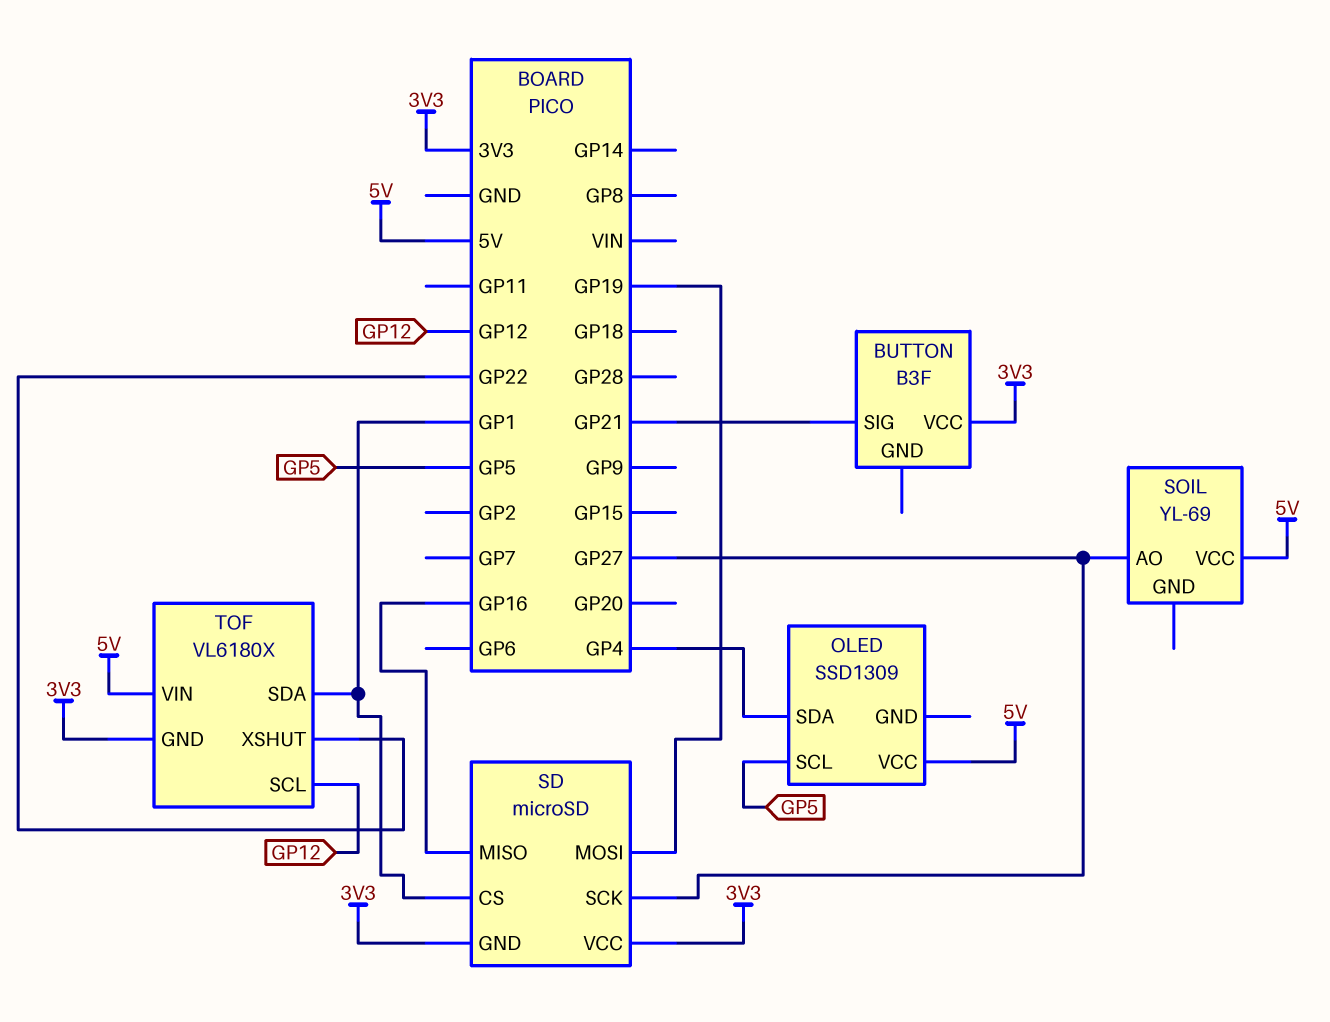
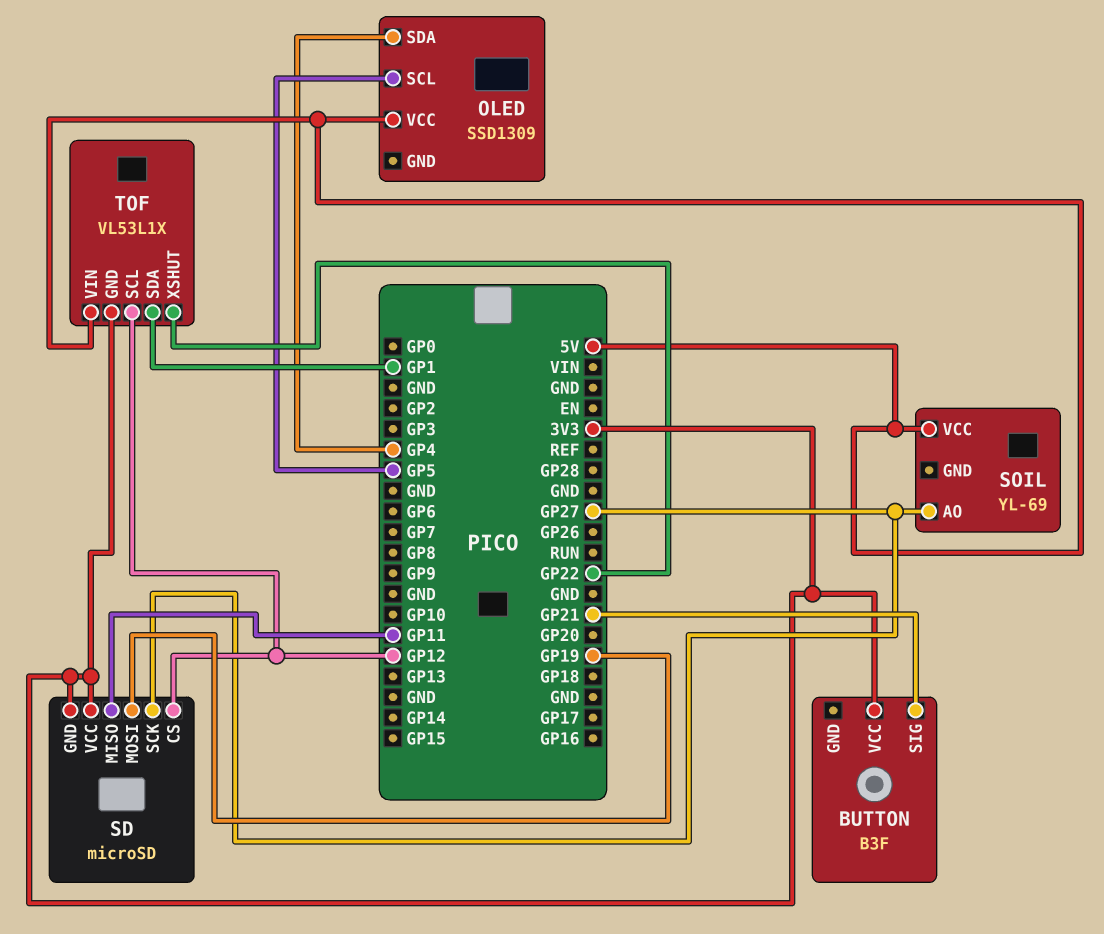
SD pin CS: GP1 -> GP12
SD pin MISO: GP16 -> GP11
TOF: VL6180X -> VL53L1X

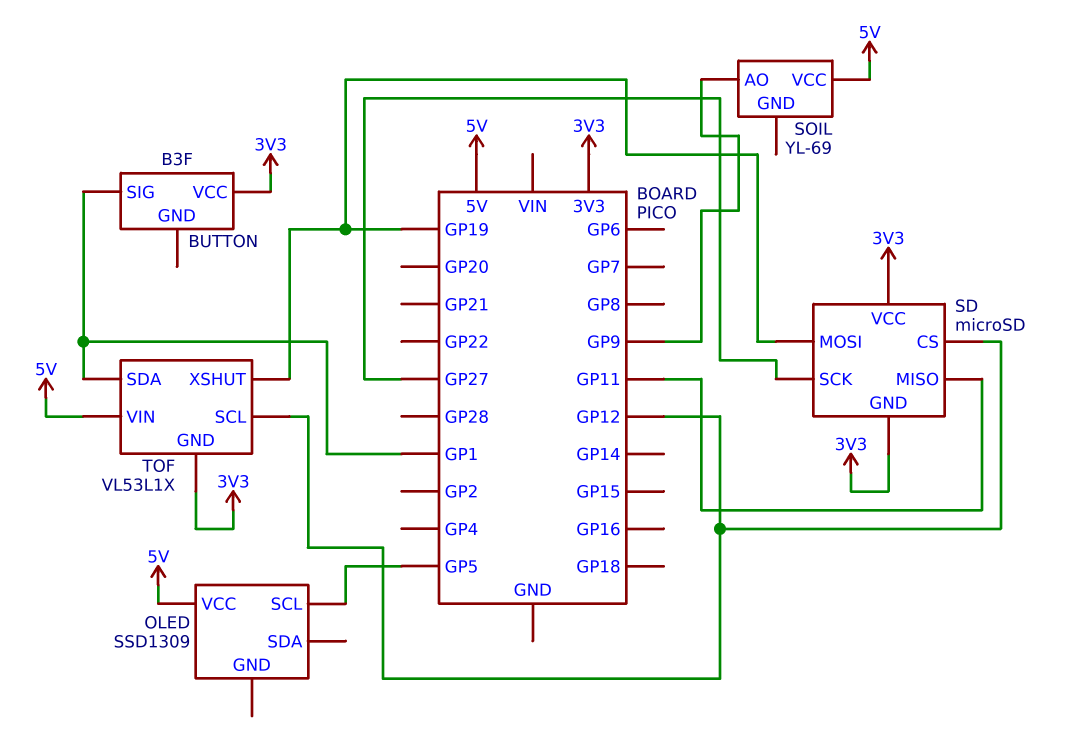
BUTTON pin SIG: GP21 -> GP1
OLED pin SDA: GP4 -> none
SOIL pin AO: GP27 -> GP9
TOF pin XSHUT: GP22 -> GP19

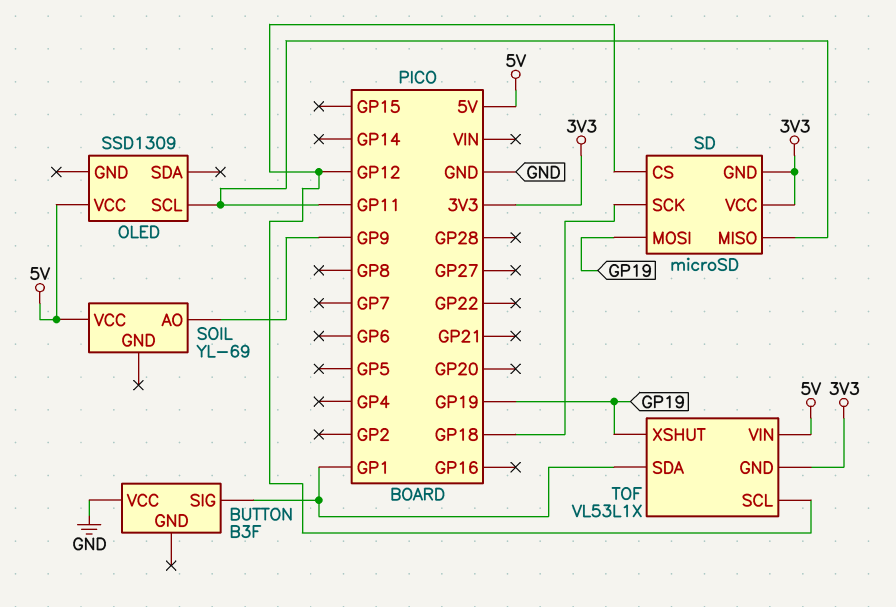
BUTTON pin VCC: 3V3 -> GND
OLED pin SCL: GP5 -> GP11
SD pin SCK: GP27 -> GP18

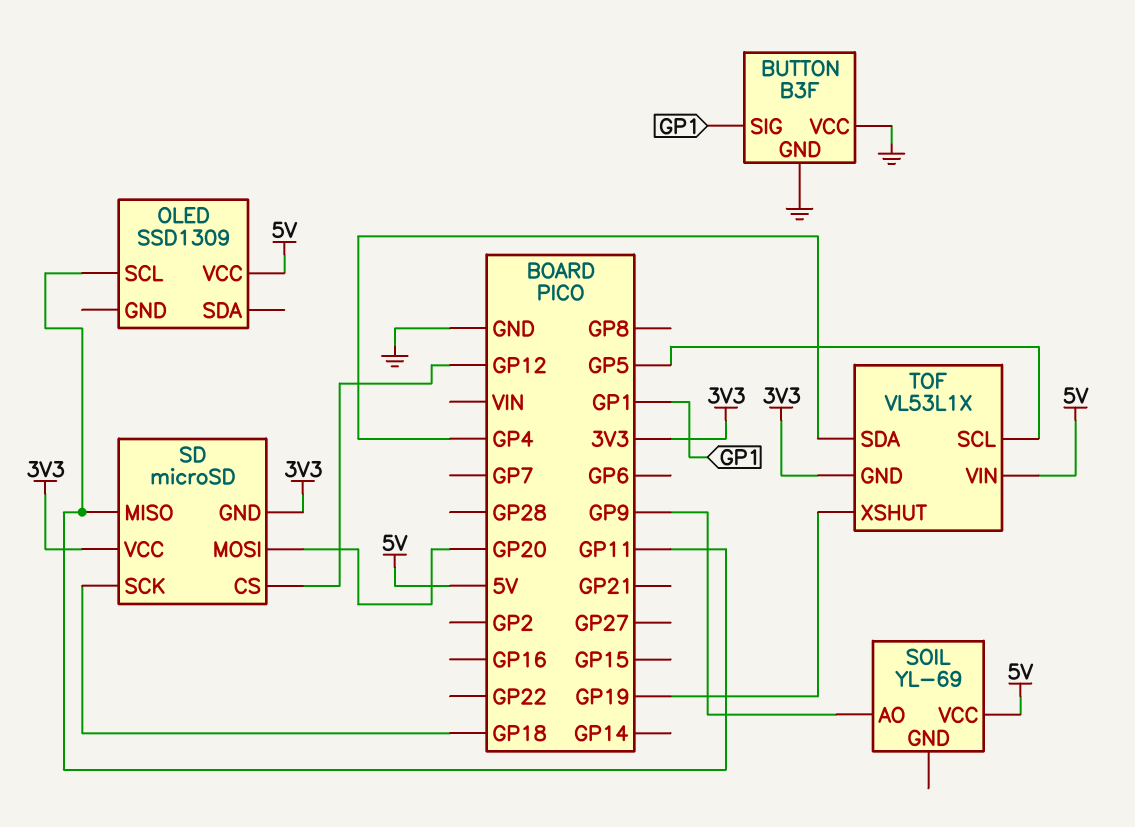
BUTTON pin GND: none -> GND
SD pin MOSI: GP19 -> GP20
TOF pin SCL: GP12 -> GP5
TOF pin SDA: GP1 -> GP4

